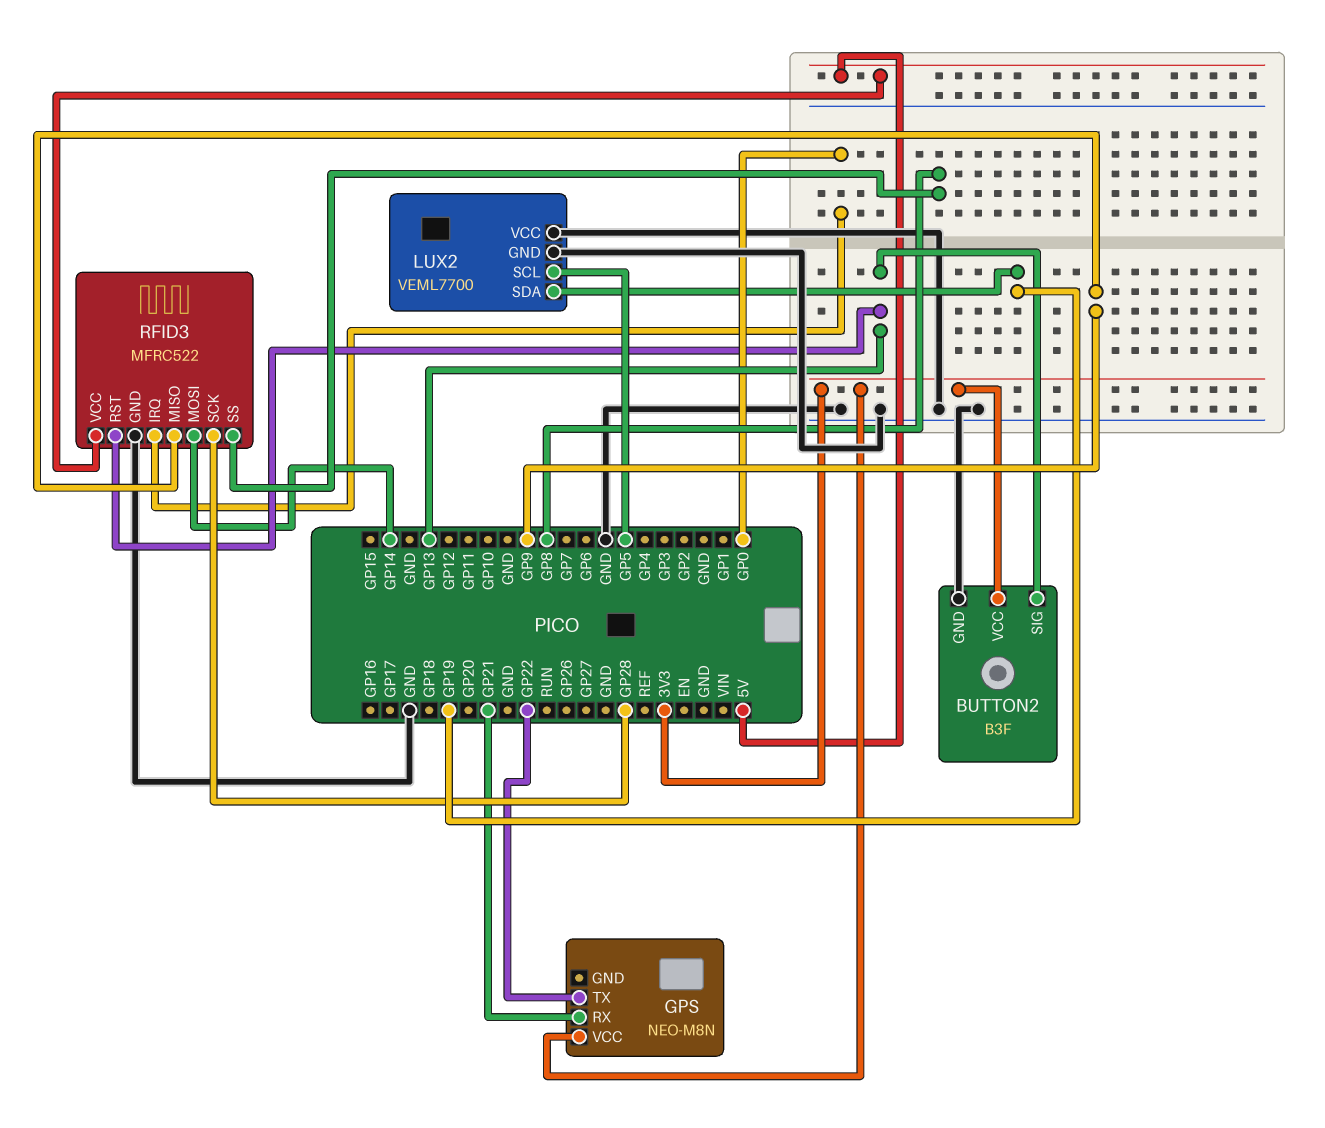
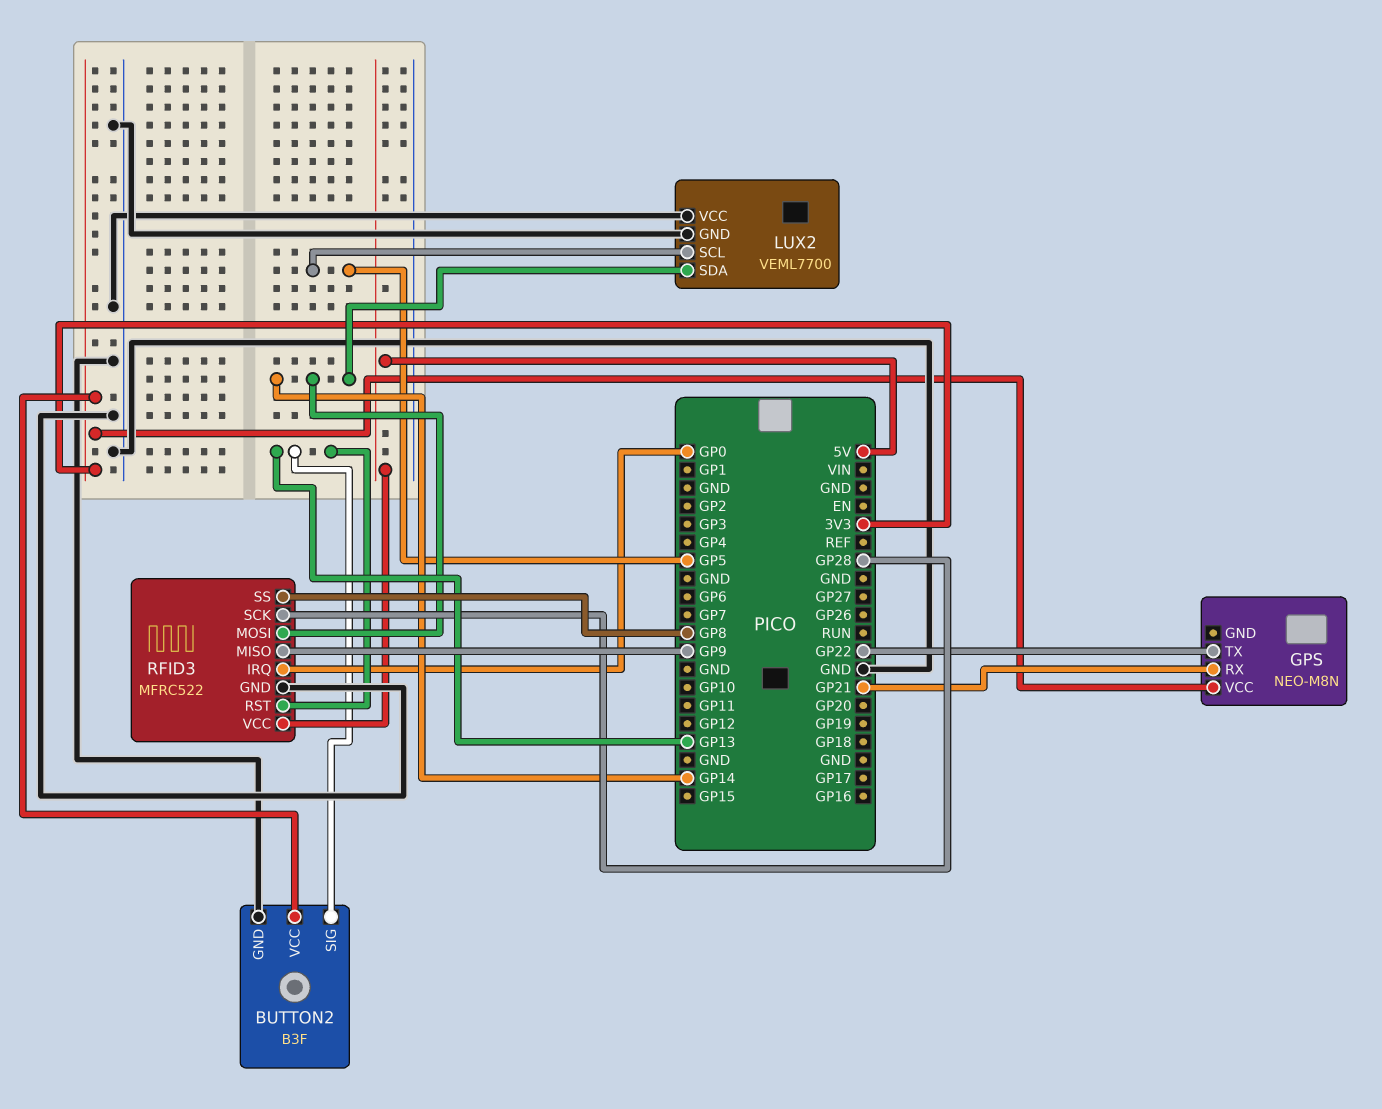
LUX2 pin SDA: GP19 -> GP14

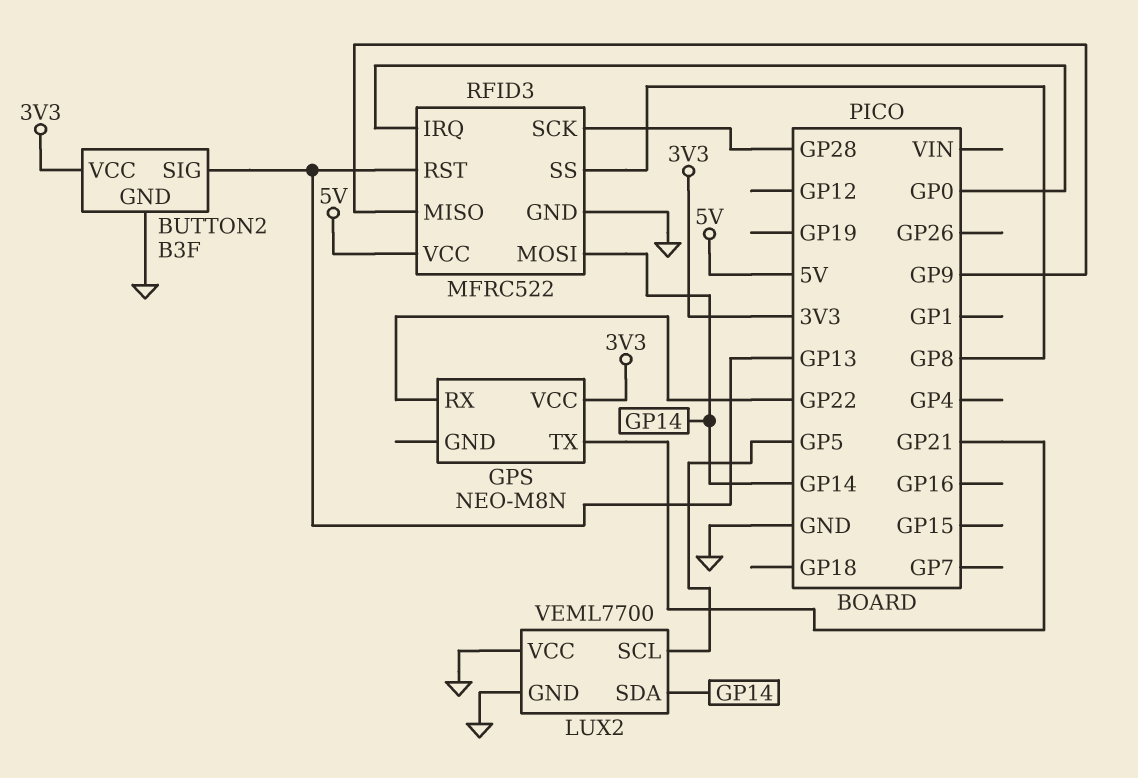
GPS pin RX: GP21 -> GP22
GPS pin TX: GP22 -> GP21

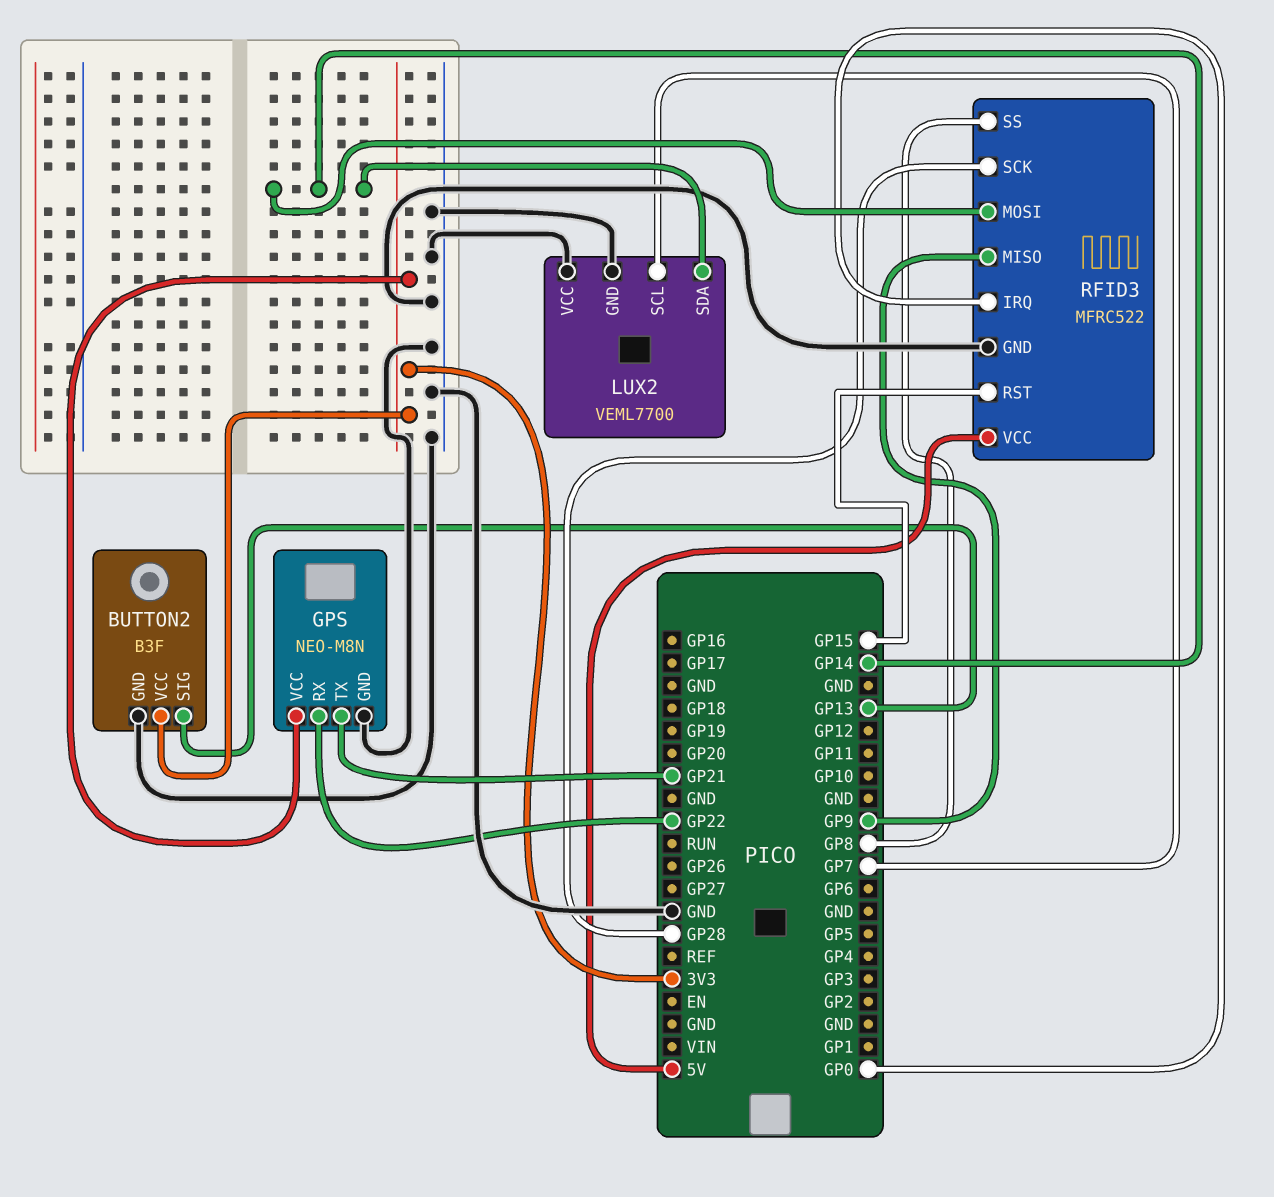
GPS pin GND: none -> GND
LUX2 pin SCL: GP5 -> GP7
RFID3 pin RST: GP13 -> GP15

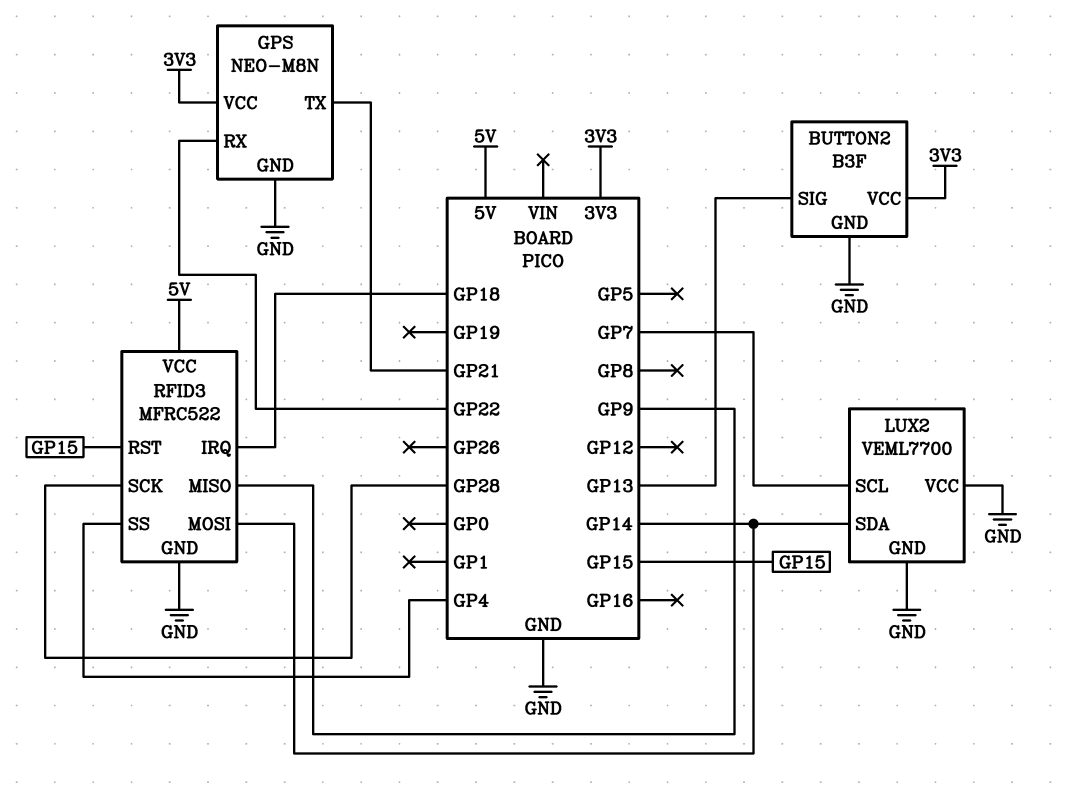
RFID3 pin IRQ: GP0 -> GP18
RFID3 pin SS: GP8 -> GP4

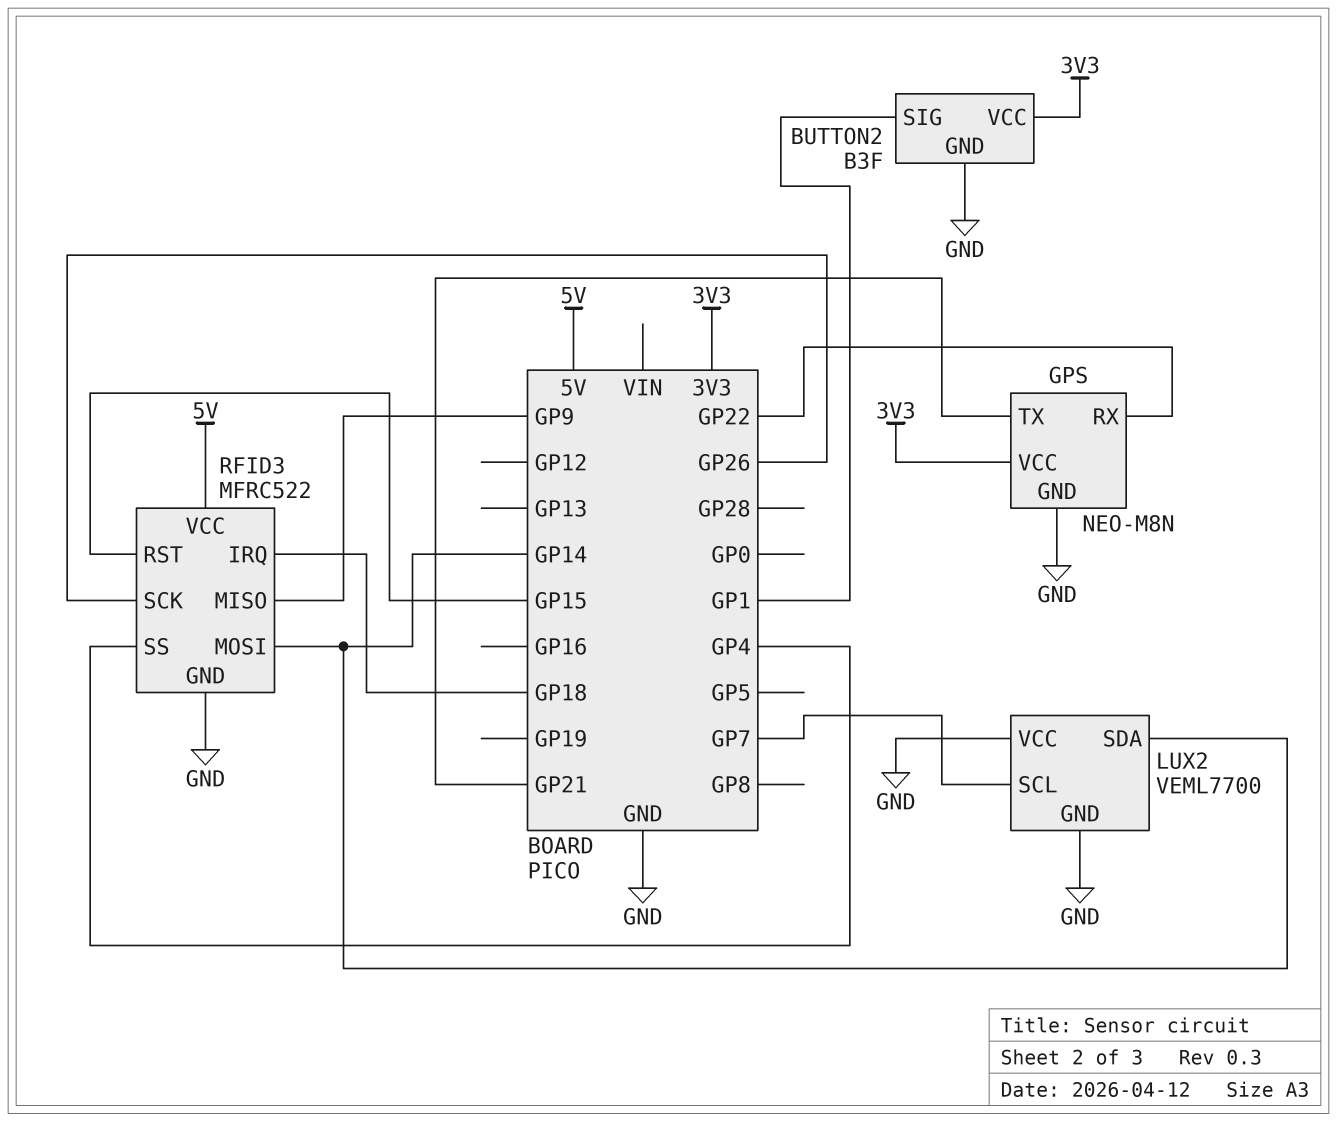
BUTTON2 pin SIG: GP13 -> GP1
RFID3 pin SCK: GP28 -> GP26

